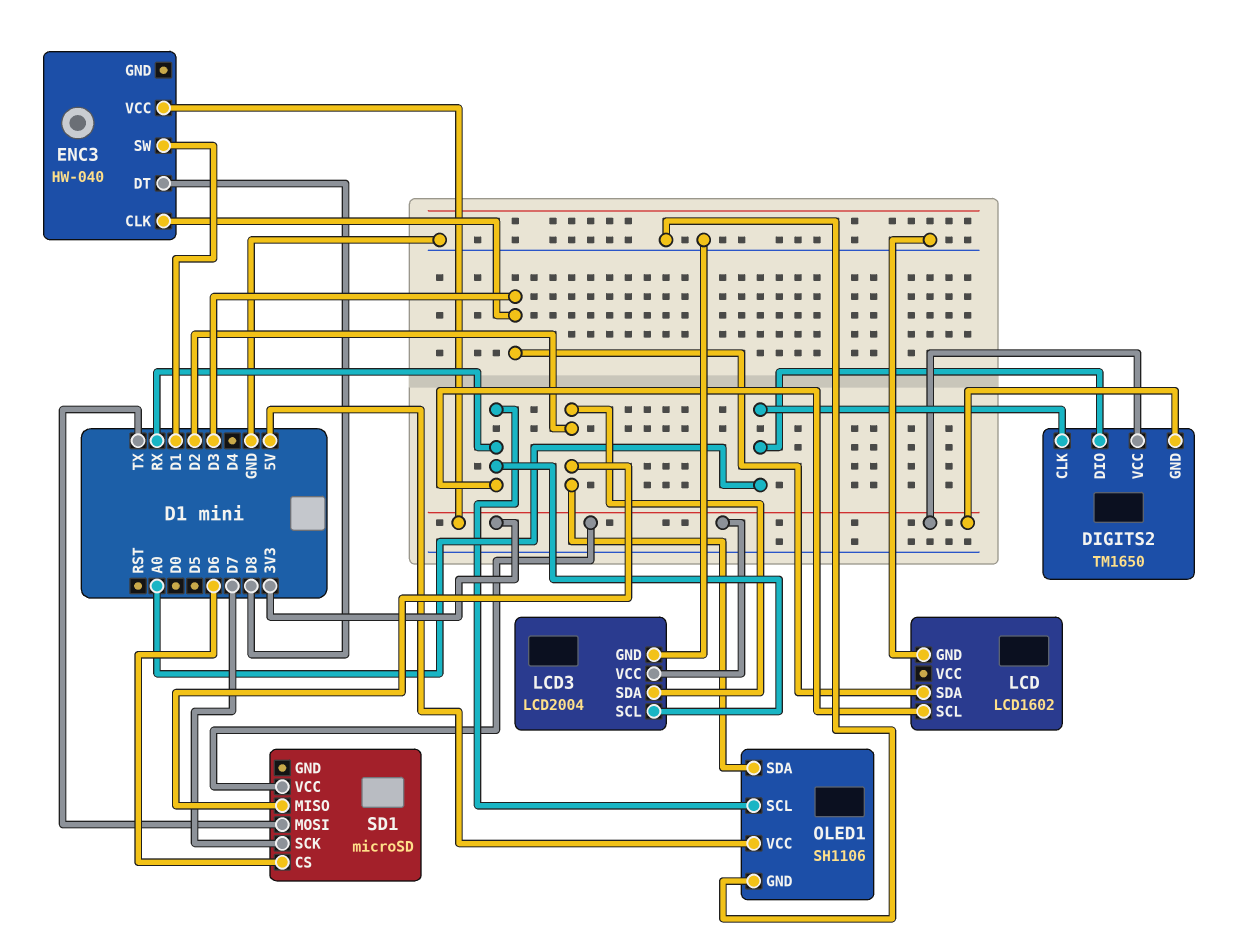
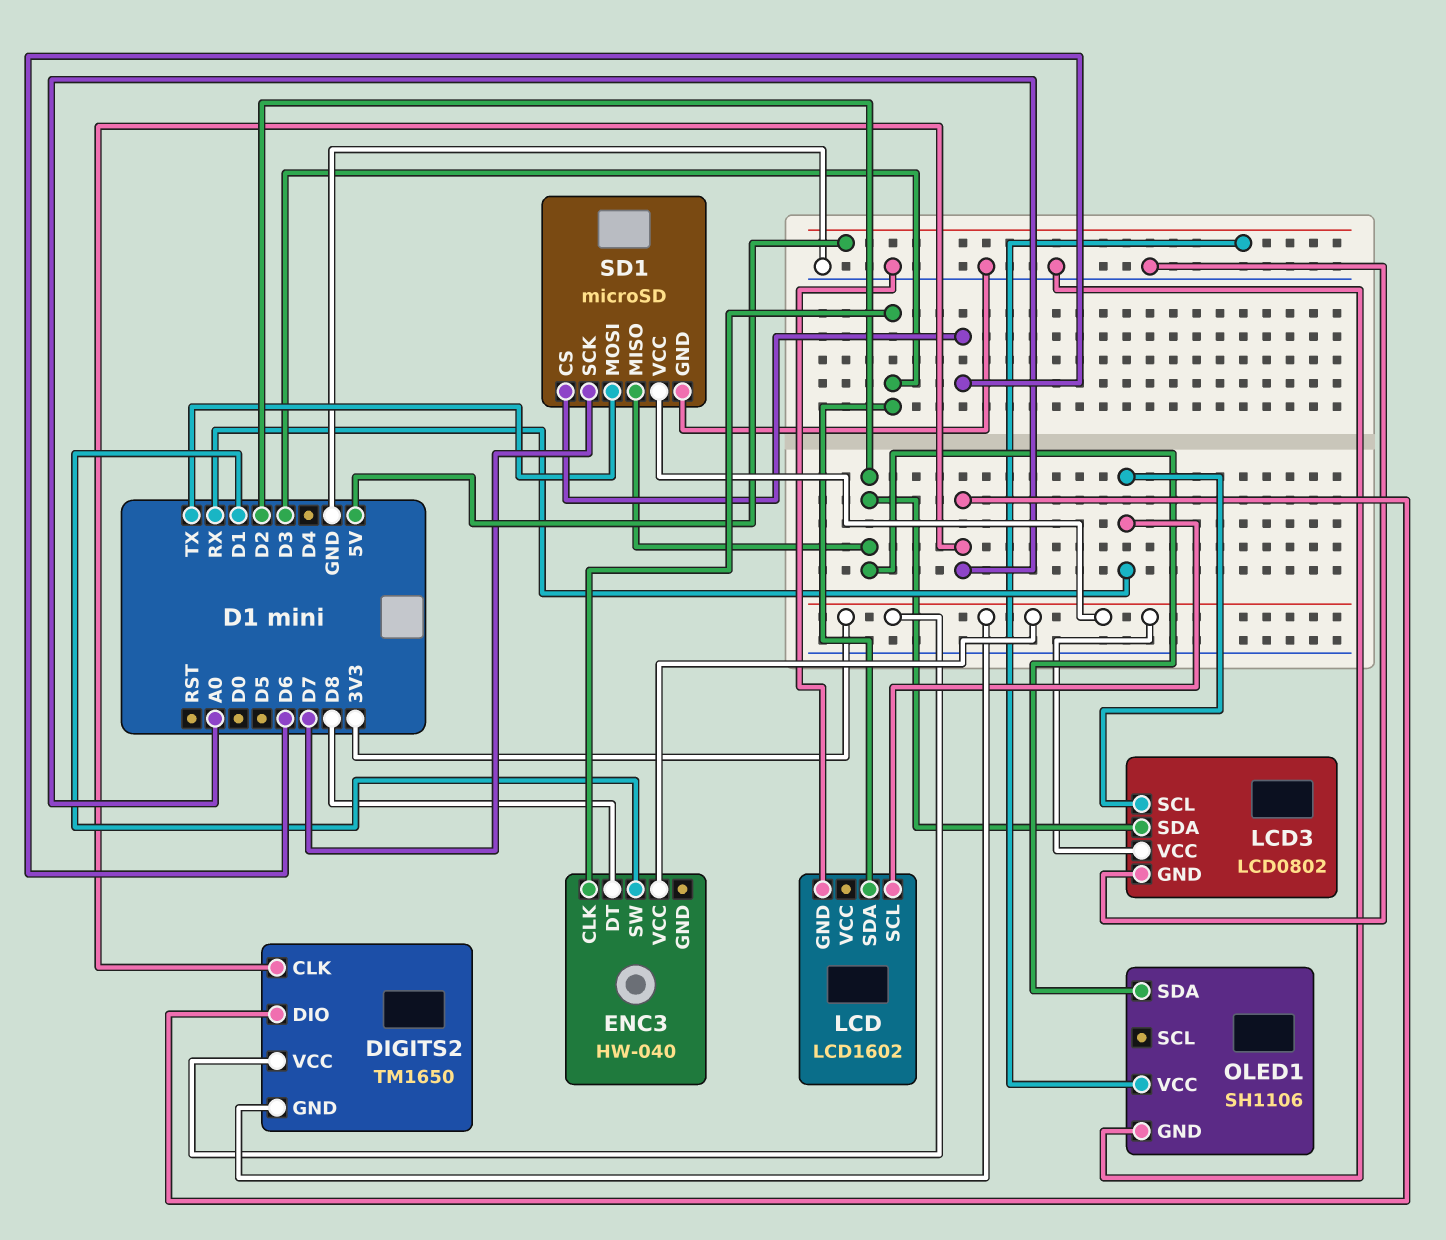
LCD3: LCD2004 -> LCD0802
OLED1 pin SCL: RX -> none
SD1 pin GND: none -> GND

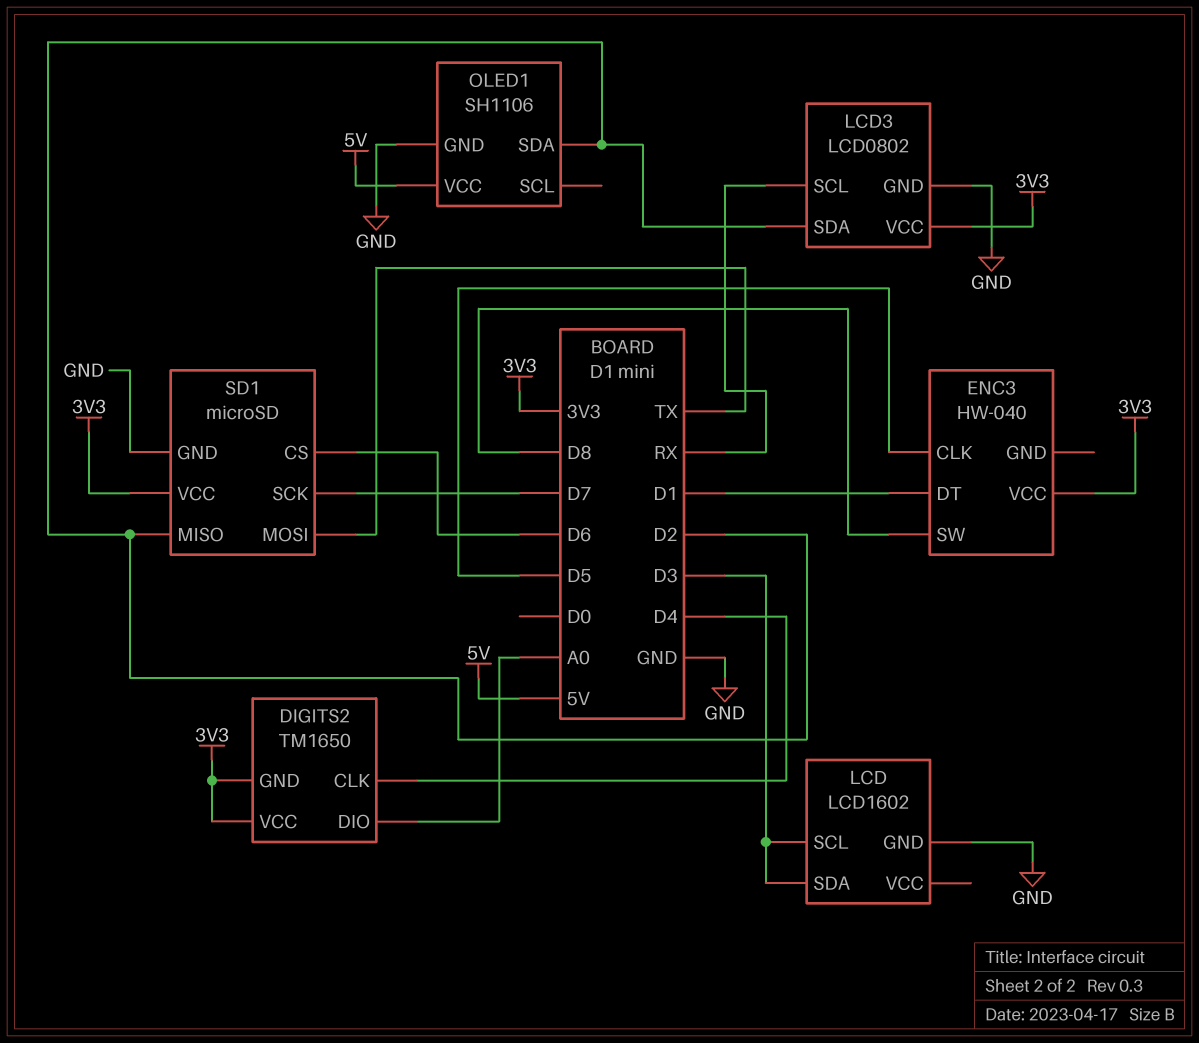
DIGITS2 pin CLK: A0 -> D4
ENC3 pin CLK: D3 -> D5
ENC3 pin DT: D8 -> D1
ENC3 pin SW: D1 -> D8
LCD pin SCL: RX -> D3

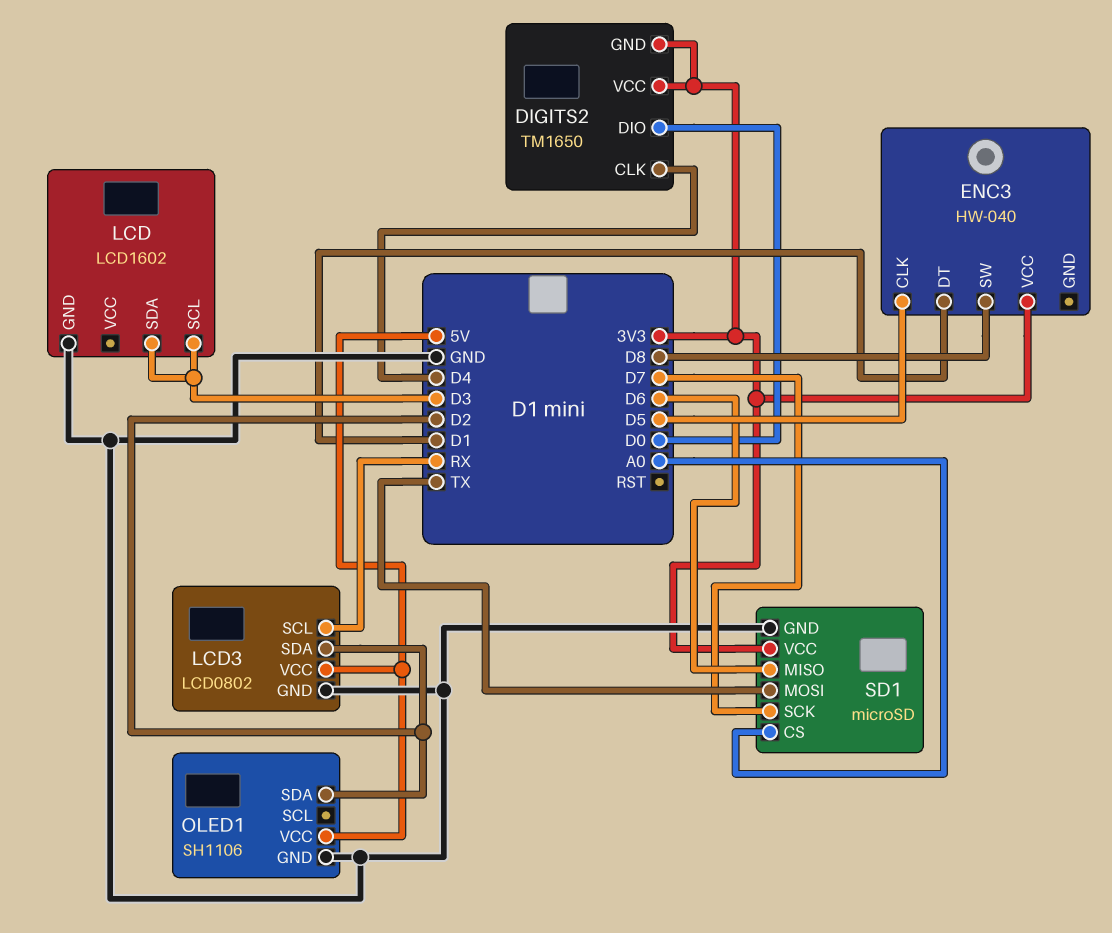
DIGITS2 pin DIO: A0 -> D0
LCD3 pin VCC: 3V3 -> 5V
SD1 pin CS: D6 -> A0
SD1 pin MISO: D2 -> D6

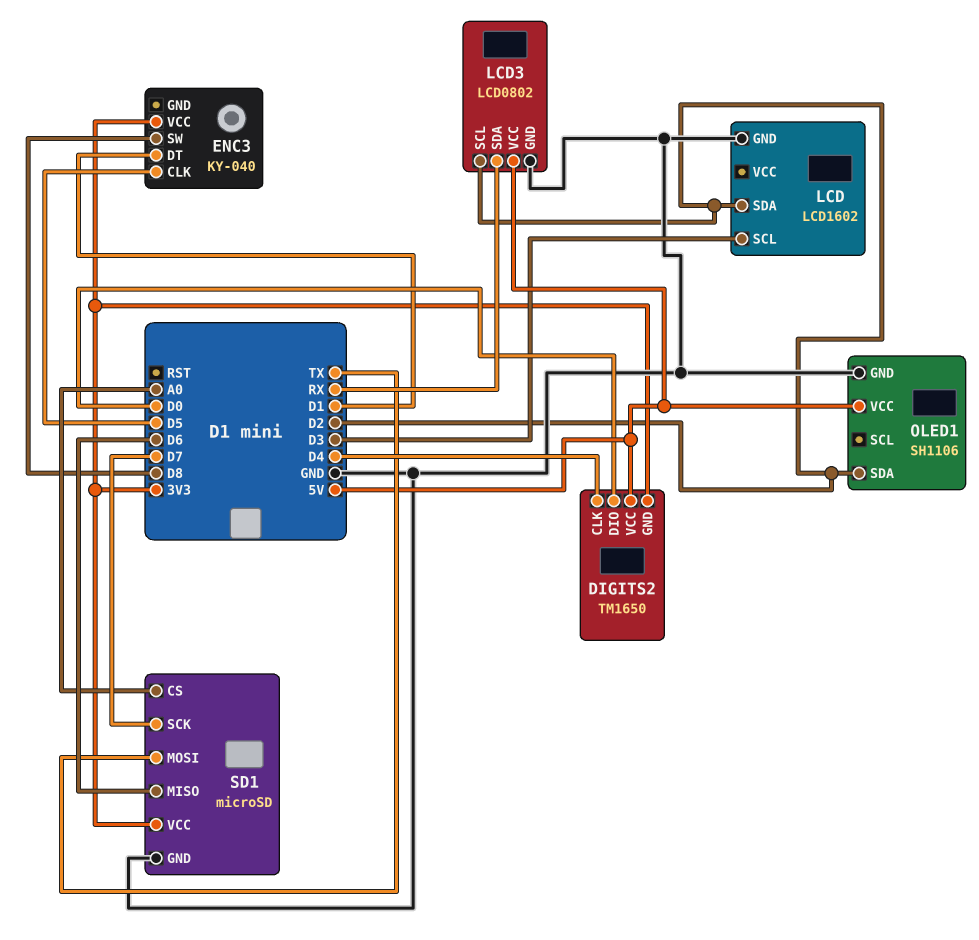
DIGITS2 pin VCC: 3V3 -> 5V
ENC3: HW-040 -> KY-040
LCD pin SDA: D3 -> D2
LCD3 pin SCL: RX -> D2
LCD3 pin SDA: D2 -> RX

